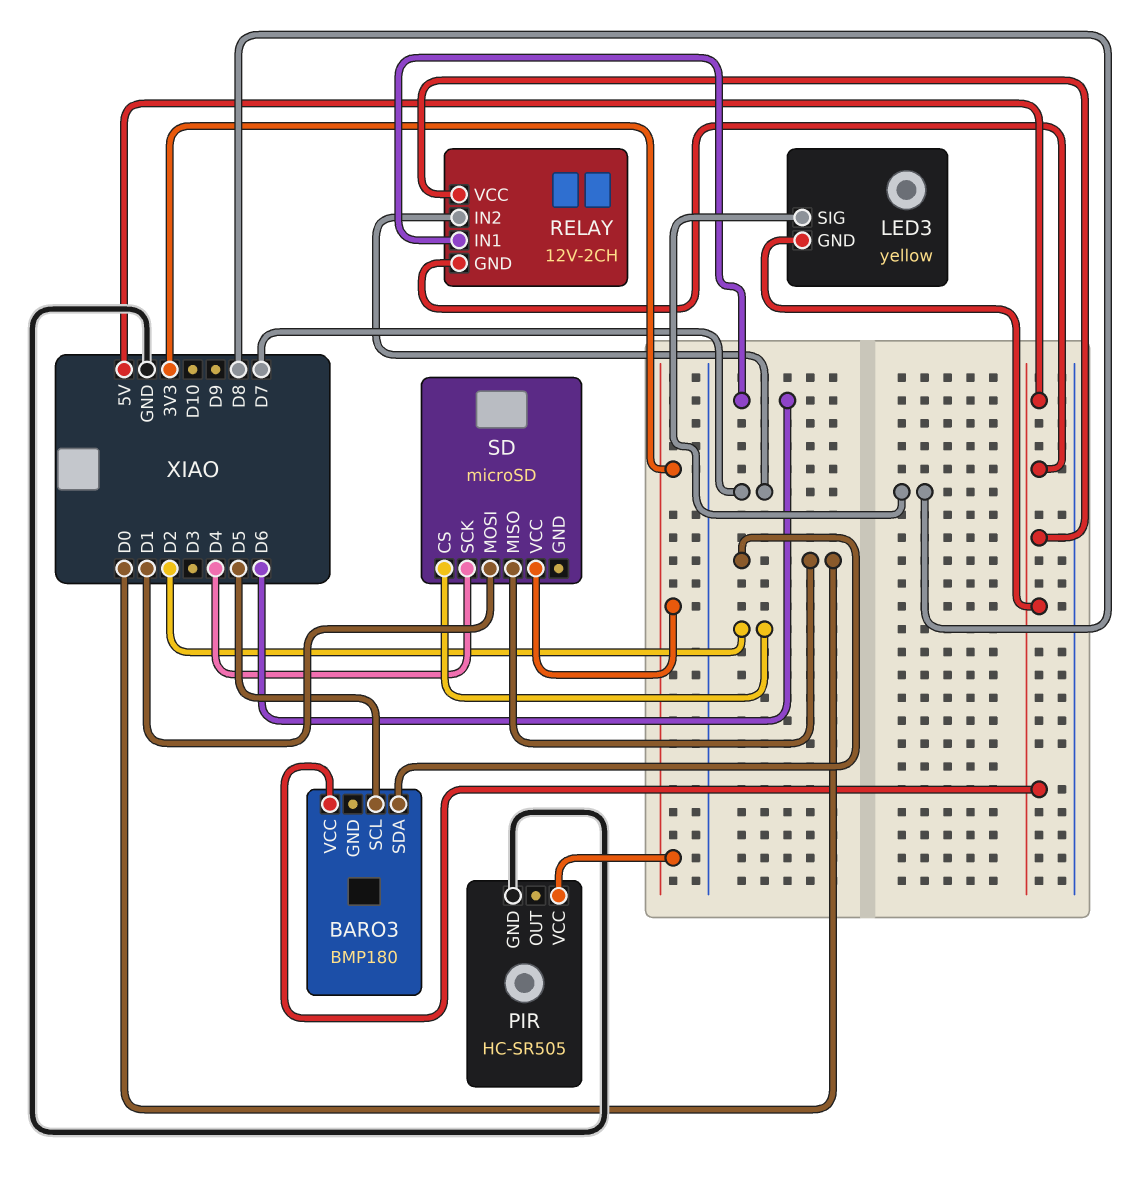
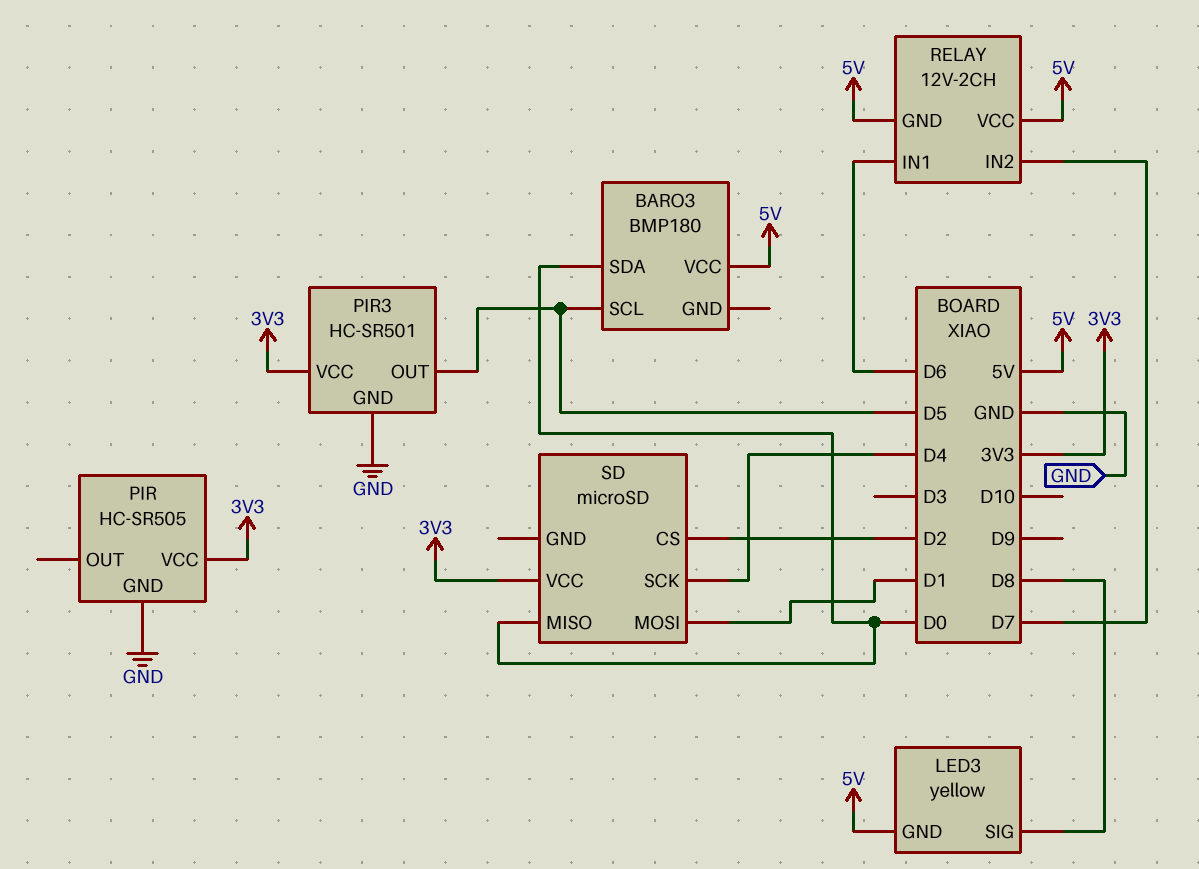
PIR3: none -> HC-SR501
PIR3 pin GND: none -> GND
PIR3 pin OUT: none -> D5
PIR3 pin VCC: none -> 3V3

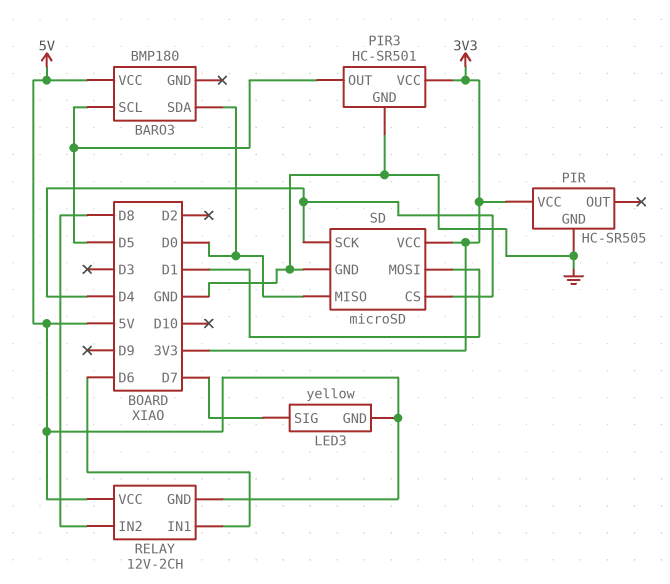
LED3 pin SIG: D8 -> D7
RELAY pin IN2: D7 -> D8
SD pin CS: D2 -> D4
SD pin GND: none -> GND

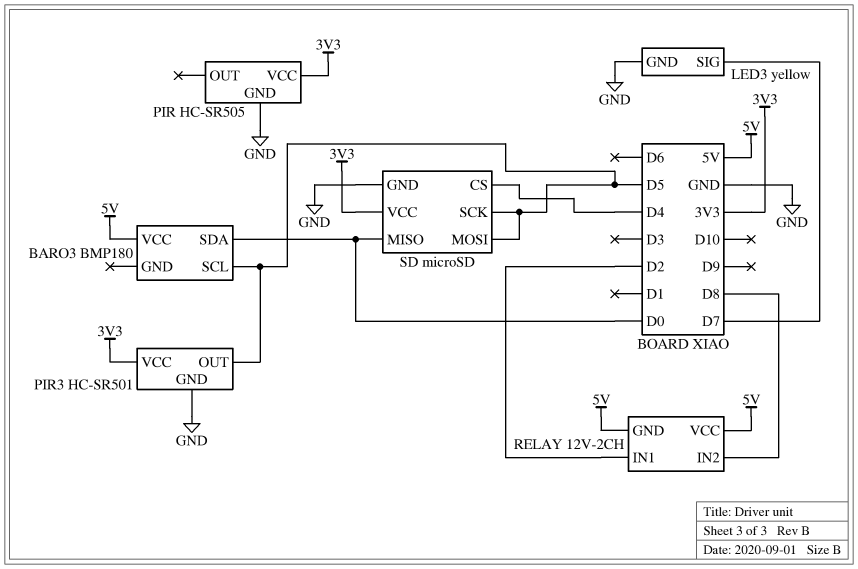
LED3 pin GND: 5V -> GND
RELAY pin IN1: D6 -> D2
SD pin MOSI: D1 -> D5
SD pin SCK: D4 -> D5

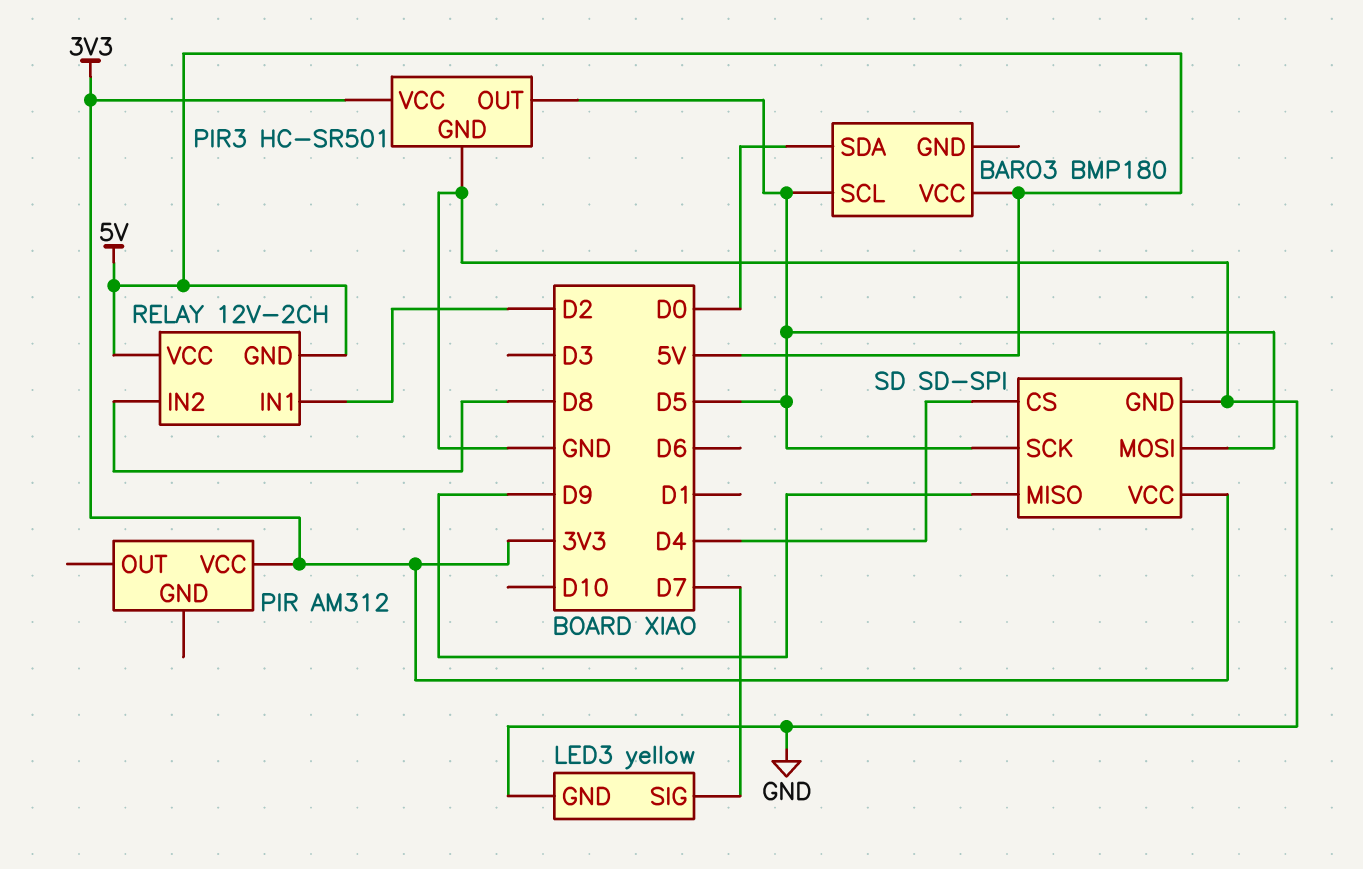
PIR: HC-SR505 -> AM312
PIR pin GND: GND -> none
SD: microSD -> SD-SPI
SD pin MISO: D0 -> D9

